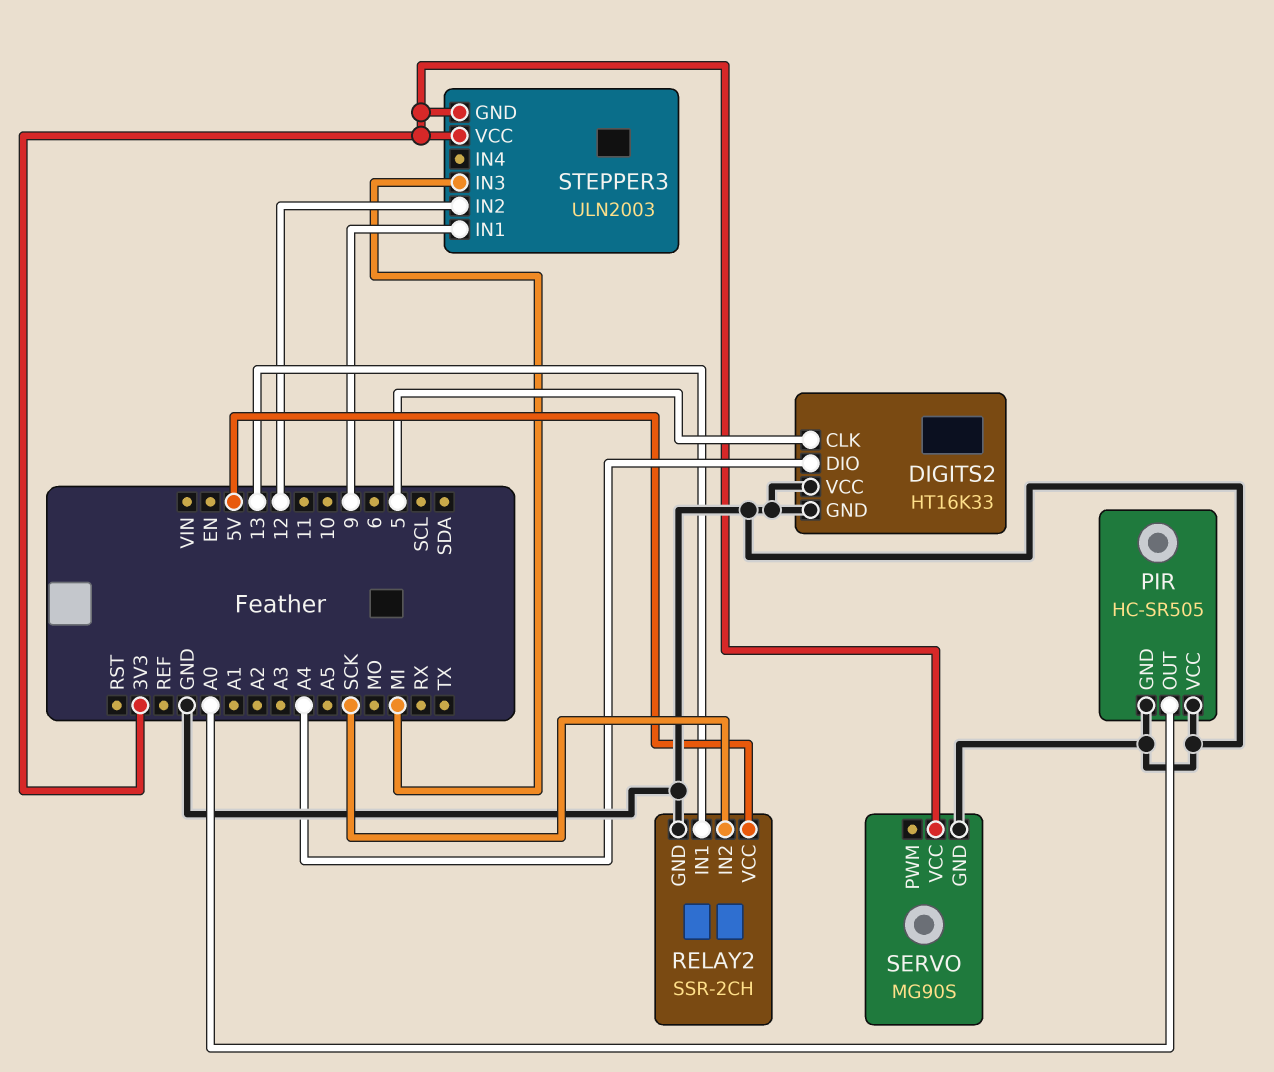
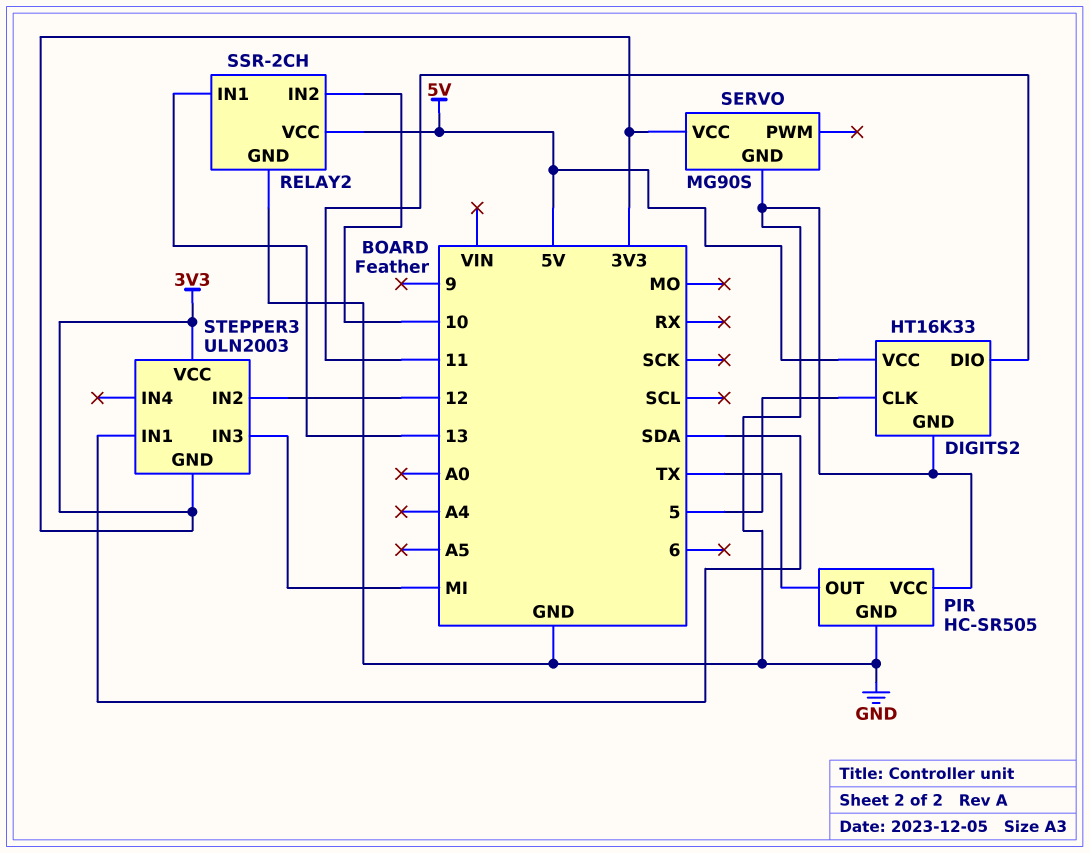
DIGITS2 pin DIO: A4 -> 11
DIGITS2 pin VCC: GND -> 5V
PIR pin OUT: A0 -> TX
RELAY2 pin IN2: SCK -> 10
STEPPER3 pin IN1: 9 -> SDA

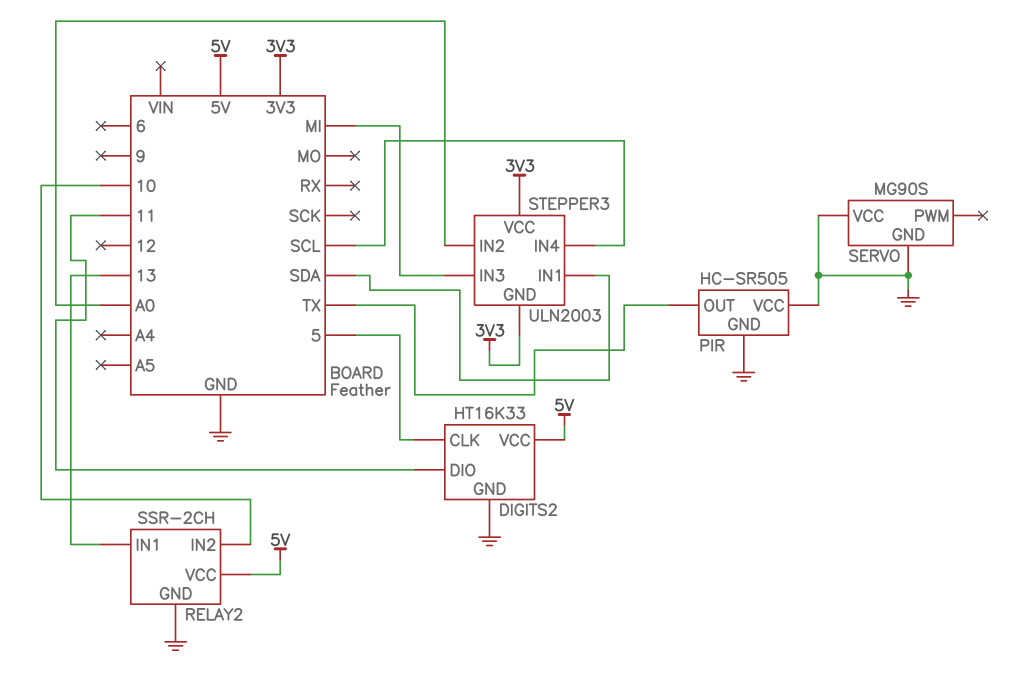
SERVO pin VCC: 3V3 -> GND
STEPPER3 pin IN2: 12 -> A0
STEPPER3 pin IN4: none -> SCL

